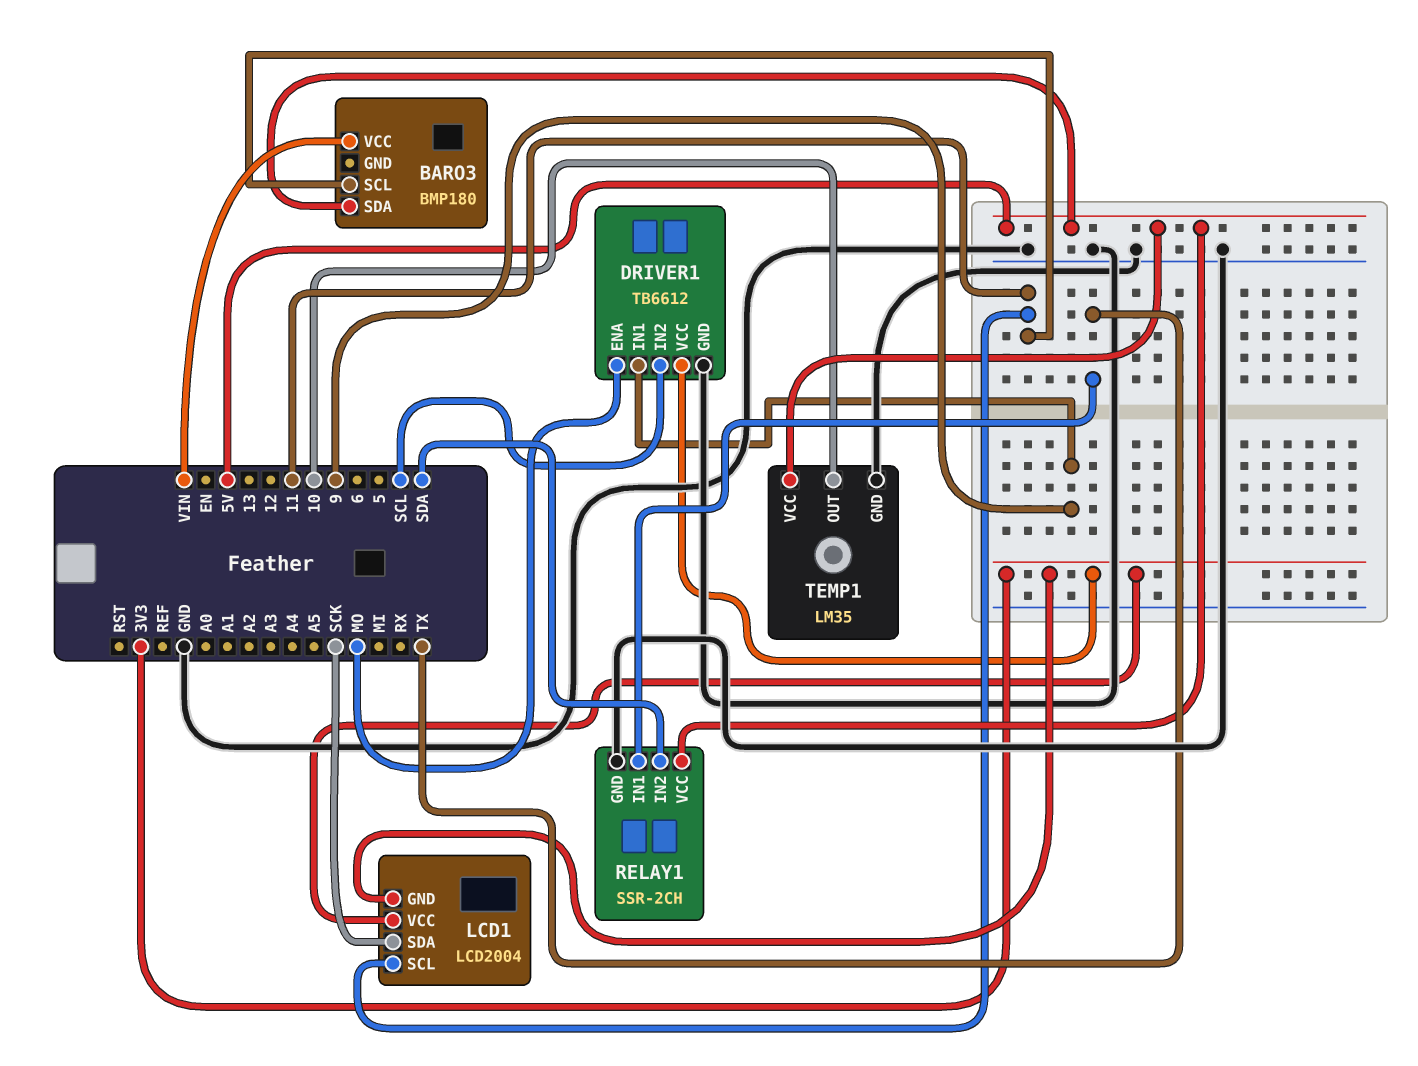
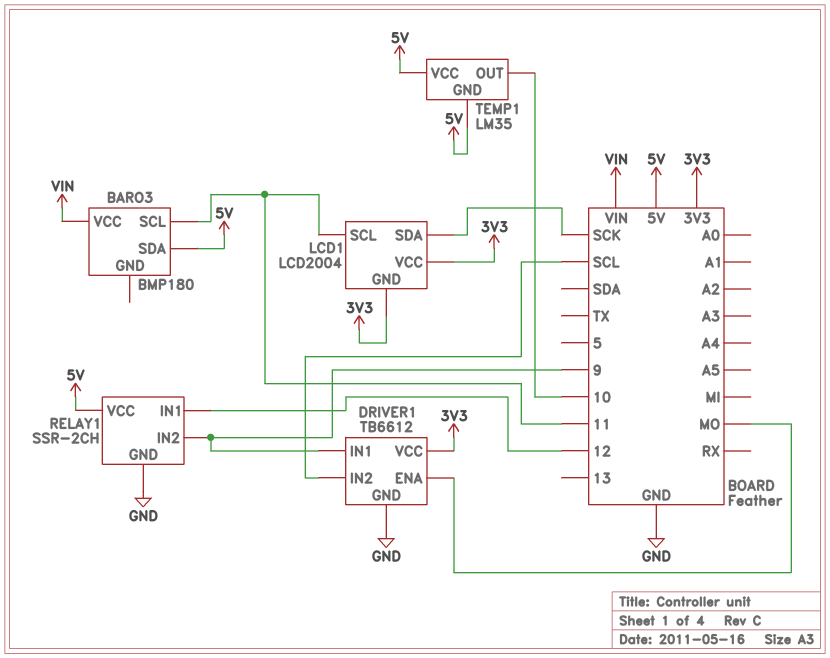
RELAY1 pin IN1: TX -> 12
RELAY1 pin IN2: SDA -> 9
TEMP1 pin GND: GND -> 5V

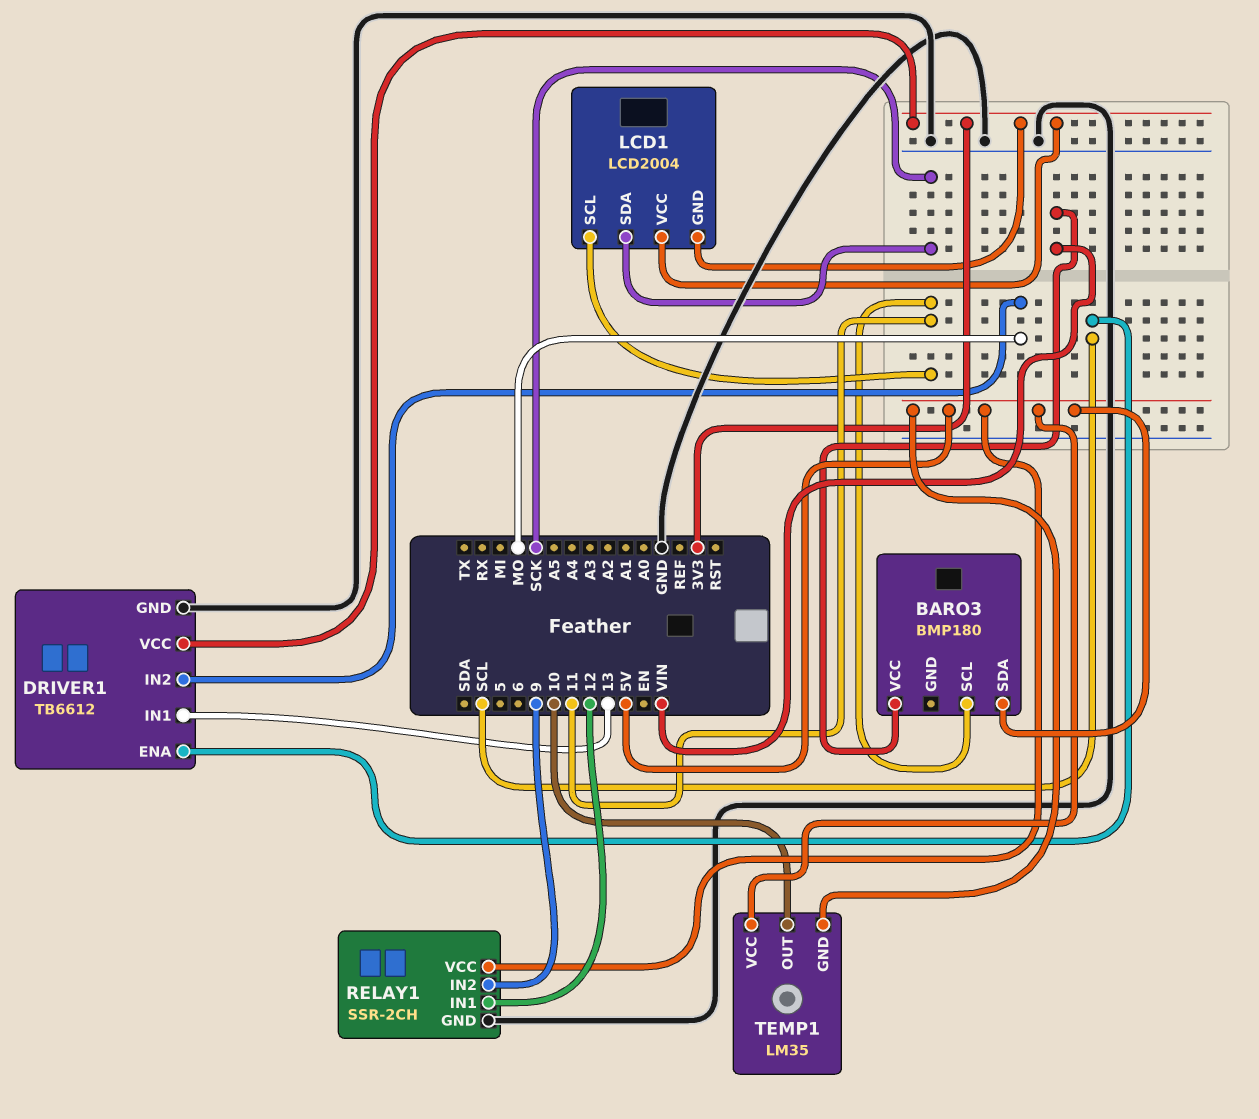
DRIVER1 pin ENA: MO -> SCL
DRIVER1 pin IN1: 9 -> 13
DRIVER1 pin IN2: SCL -> MO

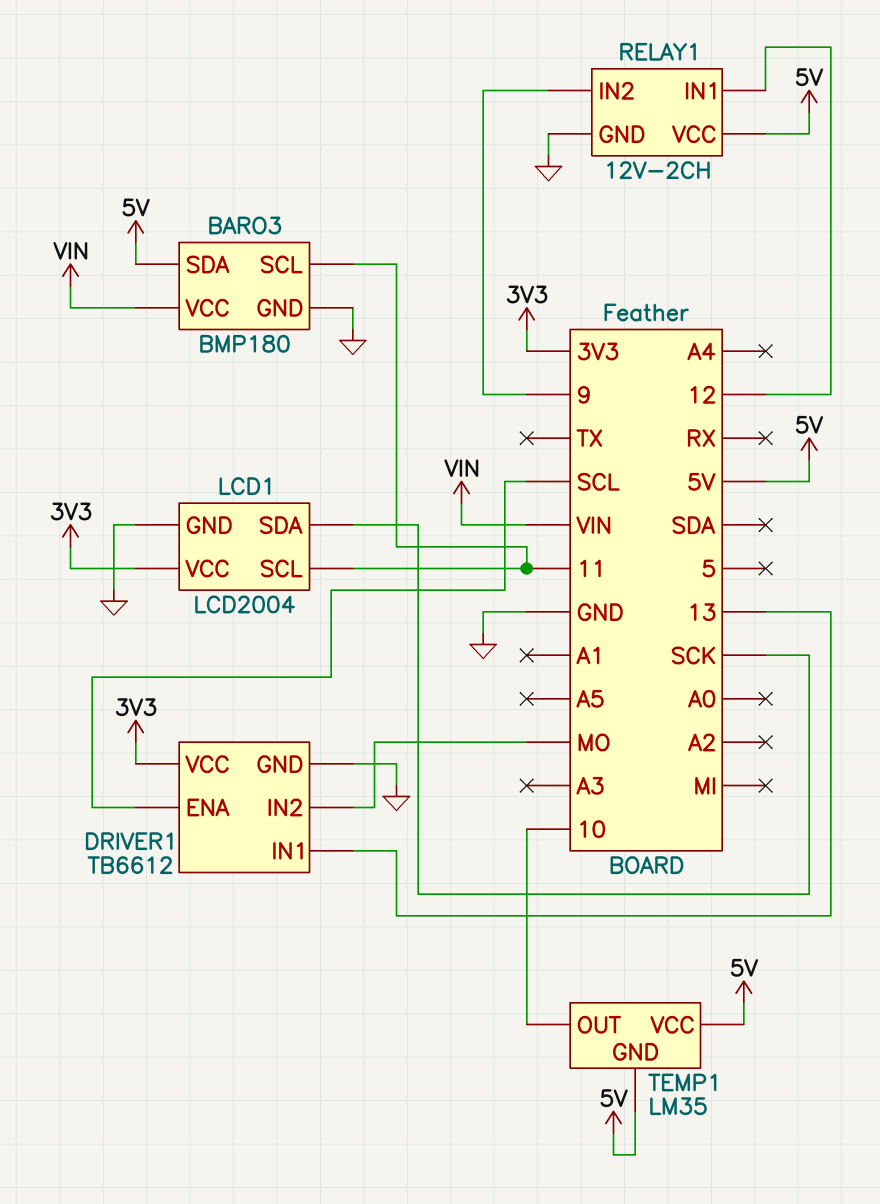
BARO3 pin GND: none -> GND
LCD1 pin GND: 3V3 -> GND
RELAY1: SSR-2CH -> 12V-2CH

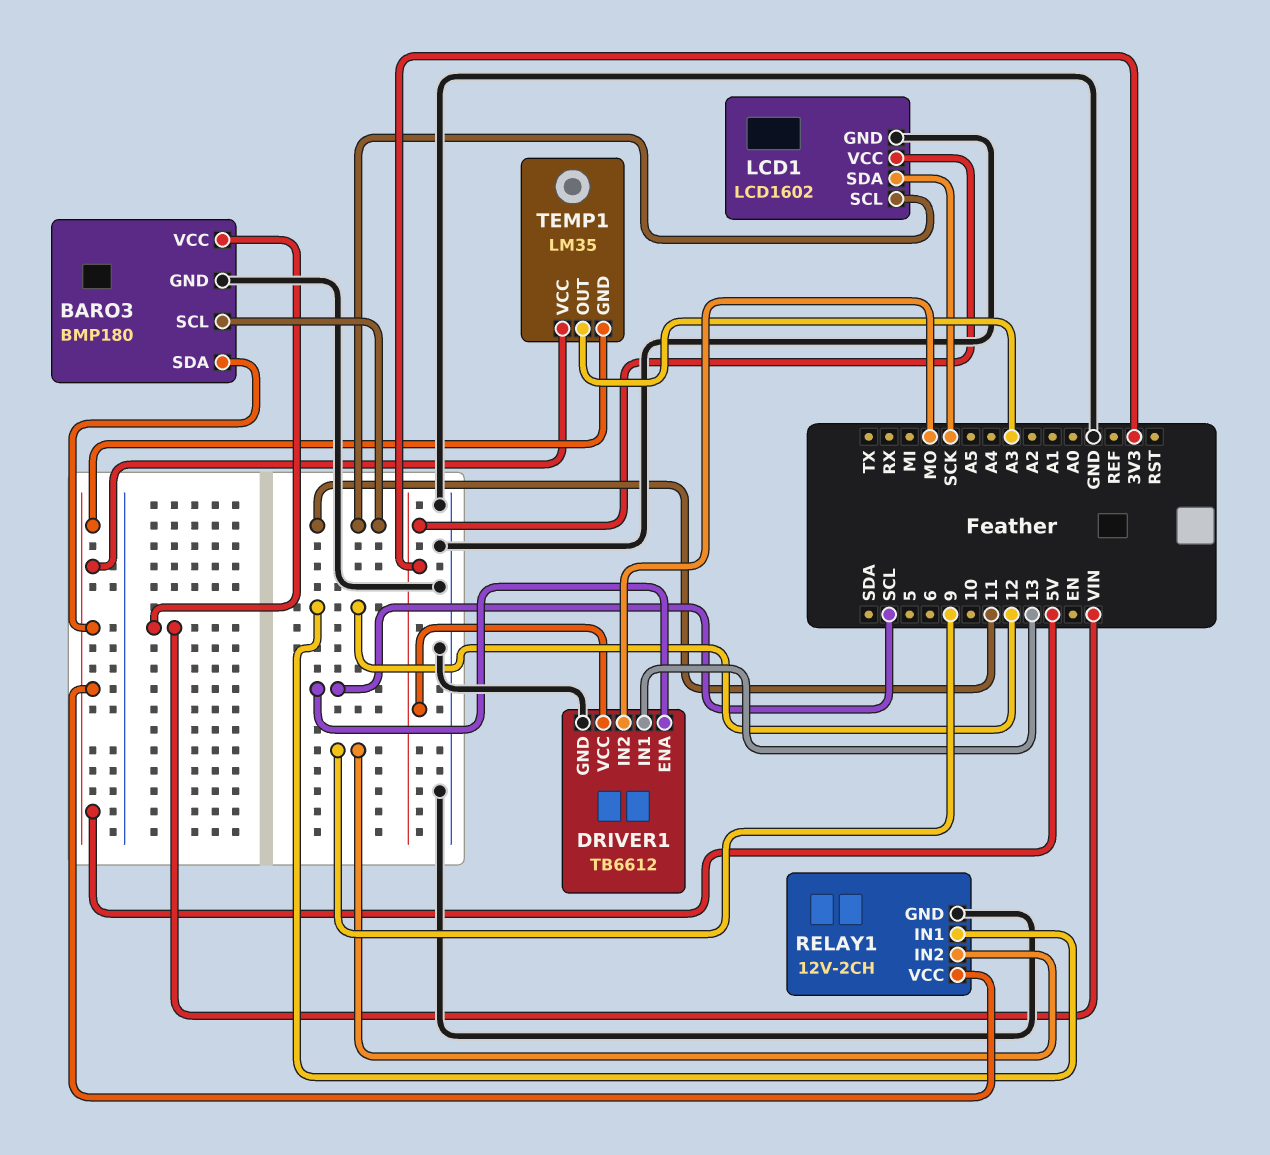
LCD1: LCD2004 -> LCD1602
TEMP1 pin OUT: 10 -> A3

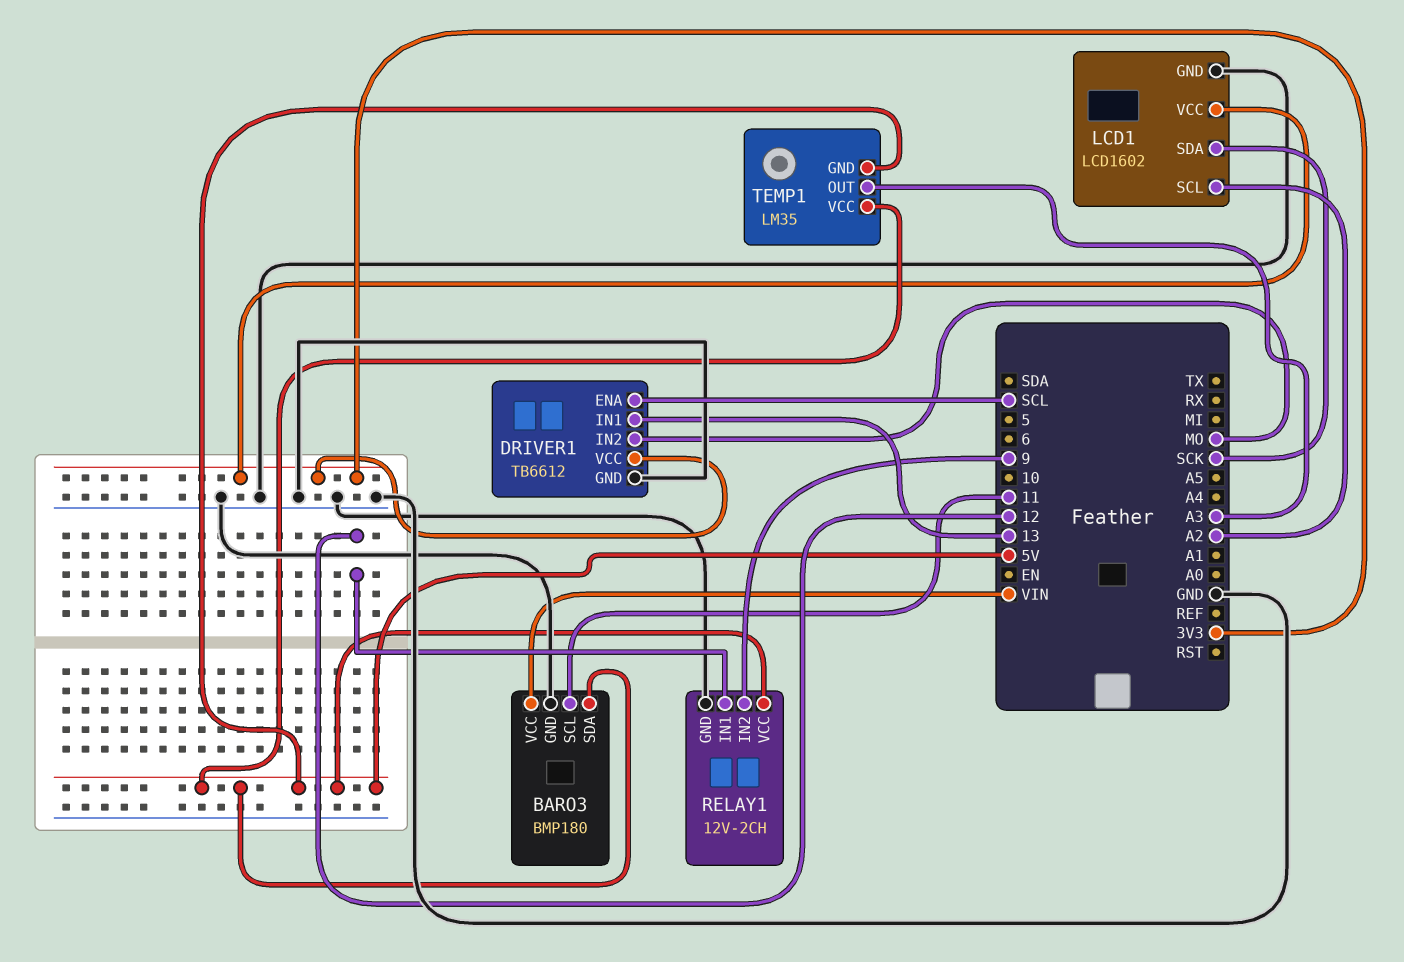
LCD1 pin SCL: 11 -> A2

